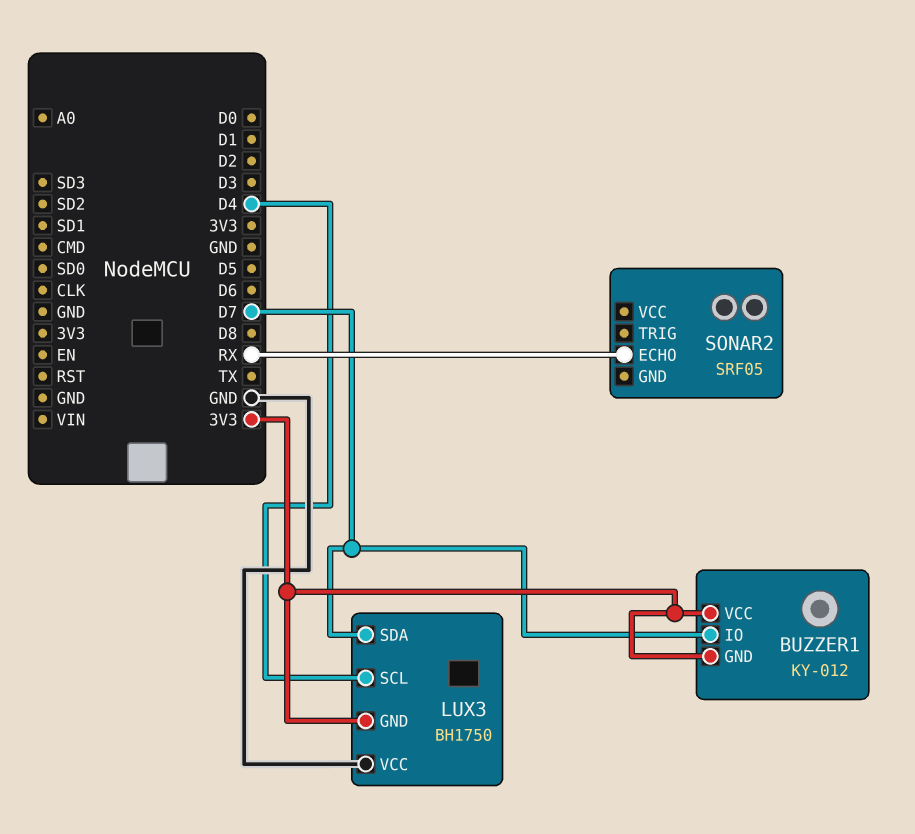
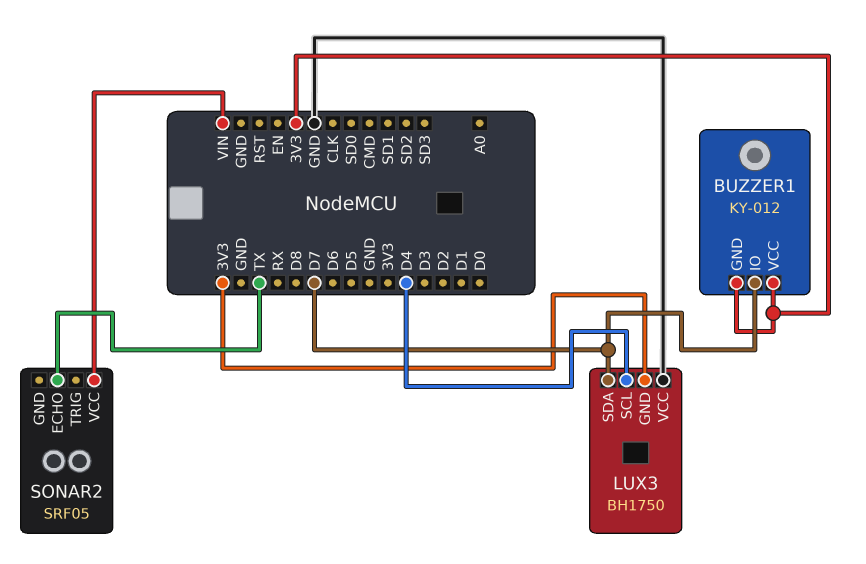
SONAR2 pin ECHO: RX -> TX
SONAR2 pin VCC: none -> VIN

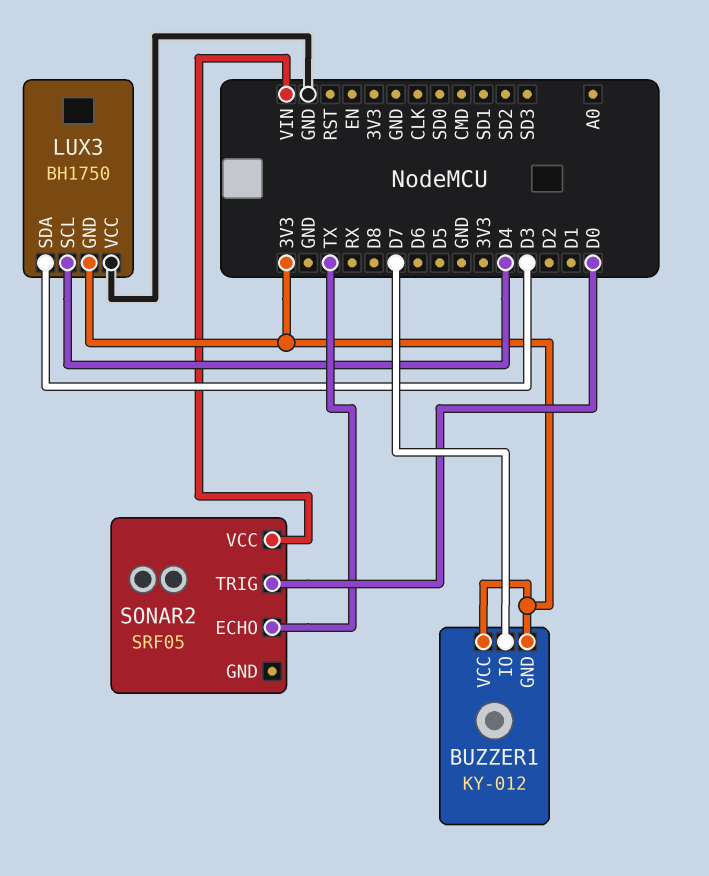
LUX3 pin SDA: D7 -> D3
SONAR2 pin TRIG: none -> D0

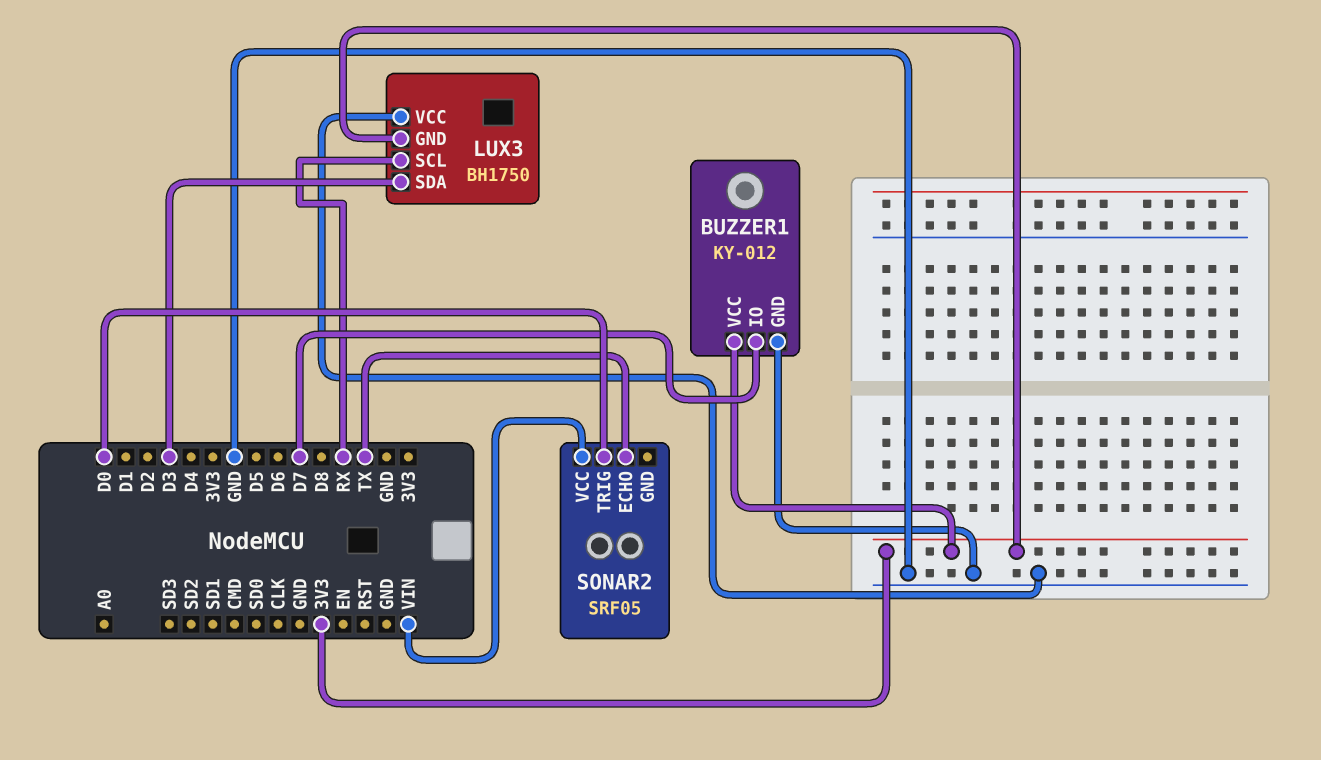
BUZZER1 pin GND: 3V3 -> GND
LUX3 pin SCL: D4 -> RX

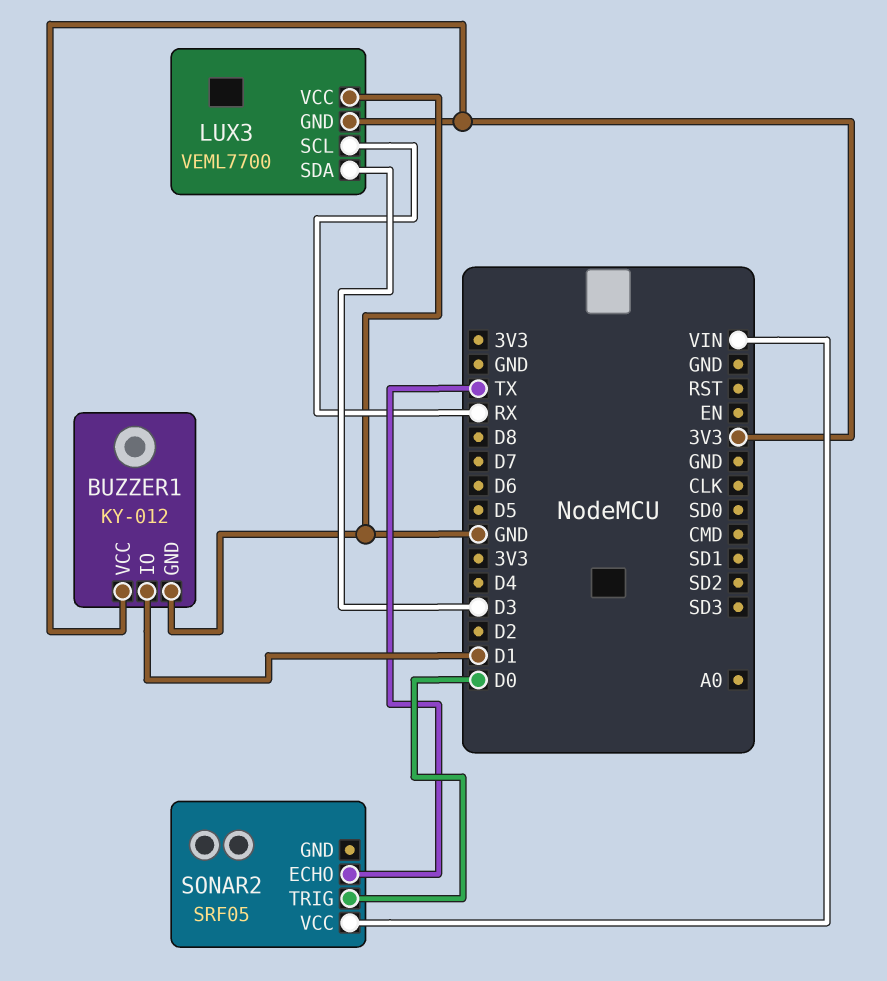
BUZZER1 pin IO: D7 -> D1
LUX3: BH1750 -> VEML7700

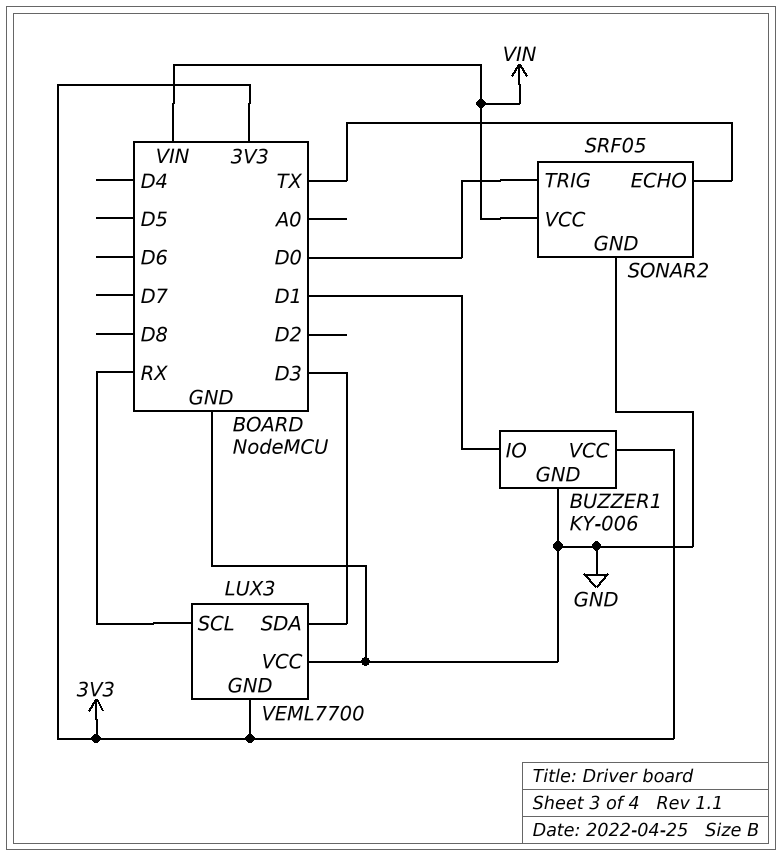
BUZZER1: KY-012 -> KY-006
SONAR2 pin GND: none -> GND

